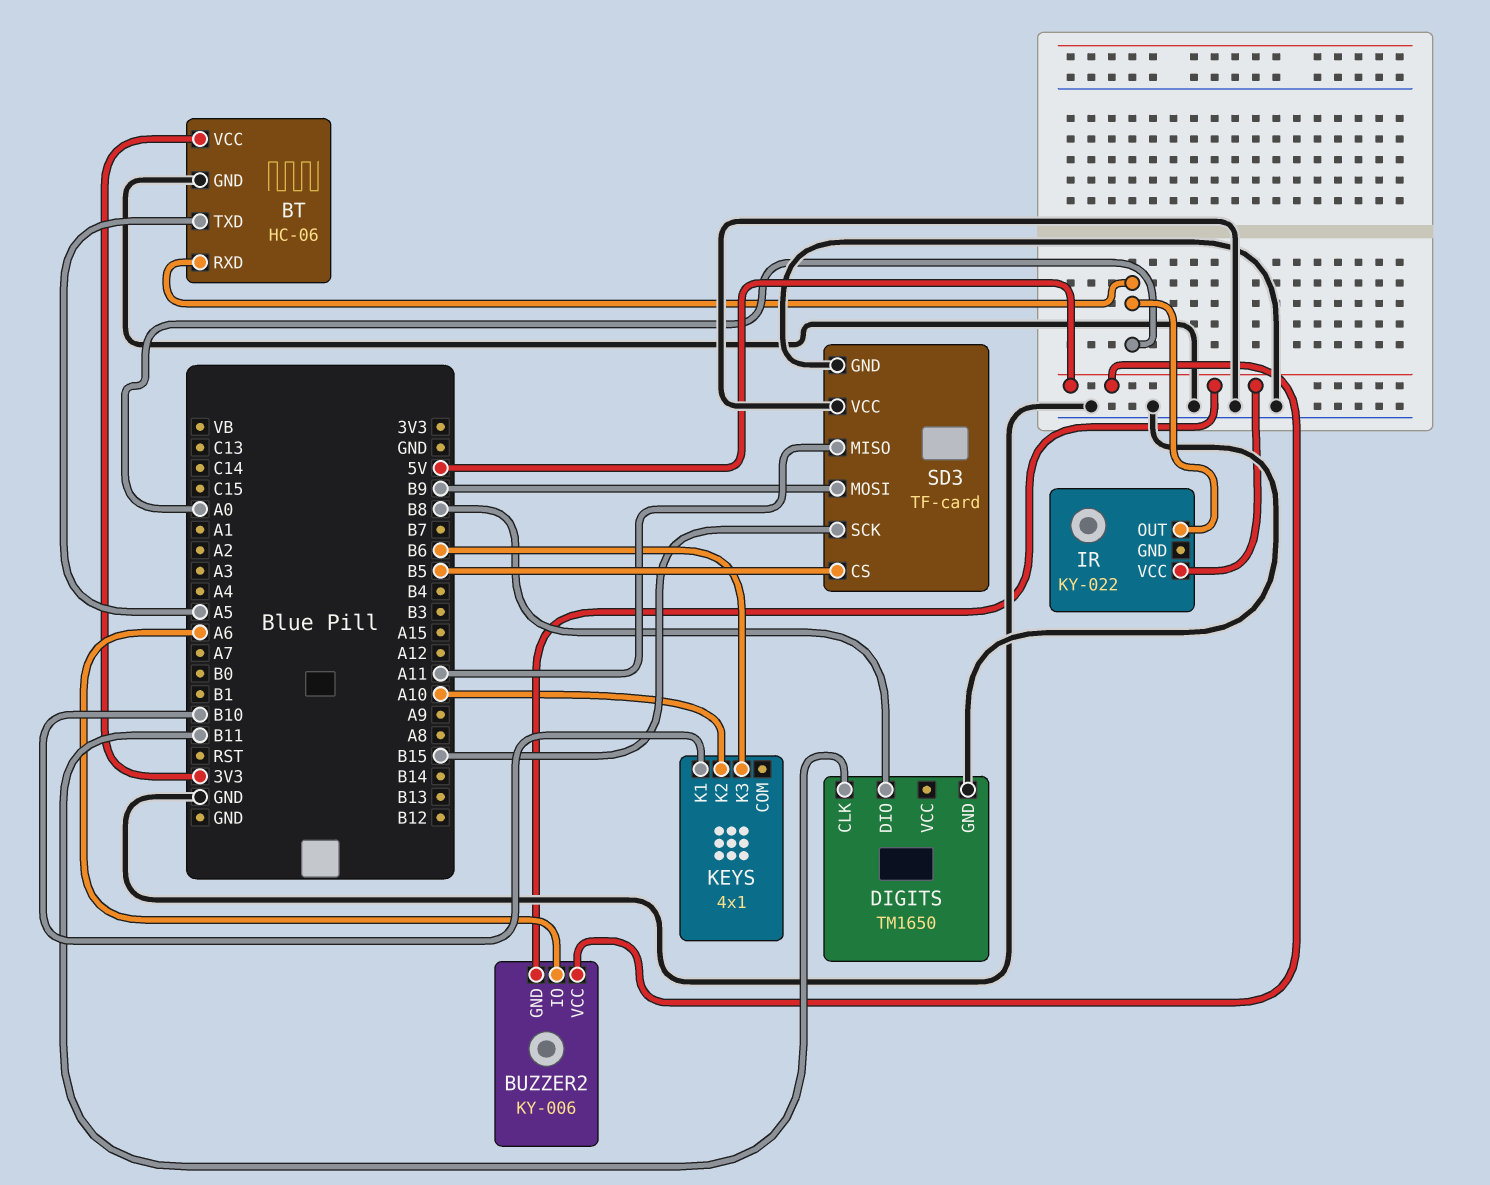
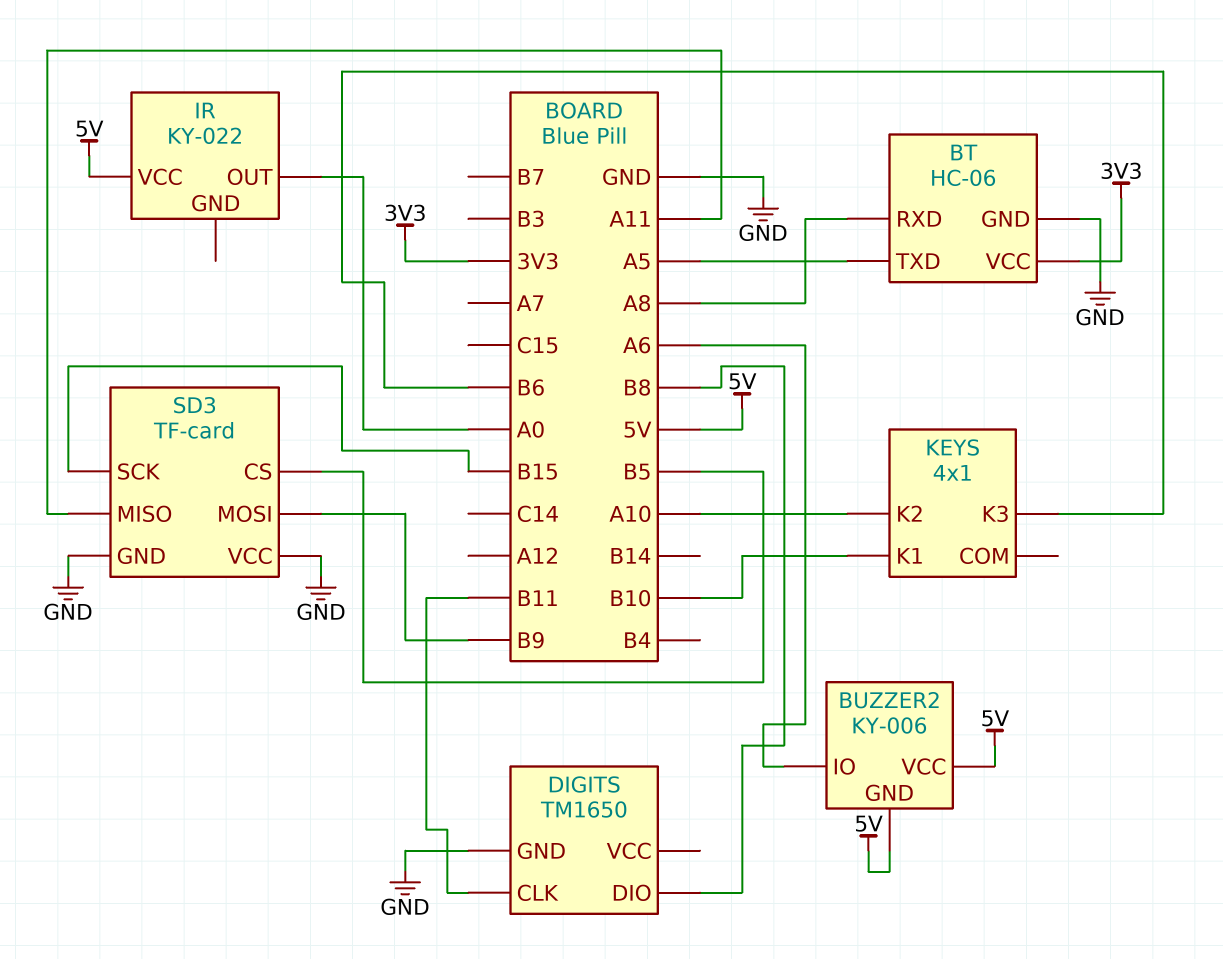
BT pin RXD: A0 -> A8

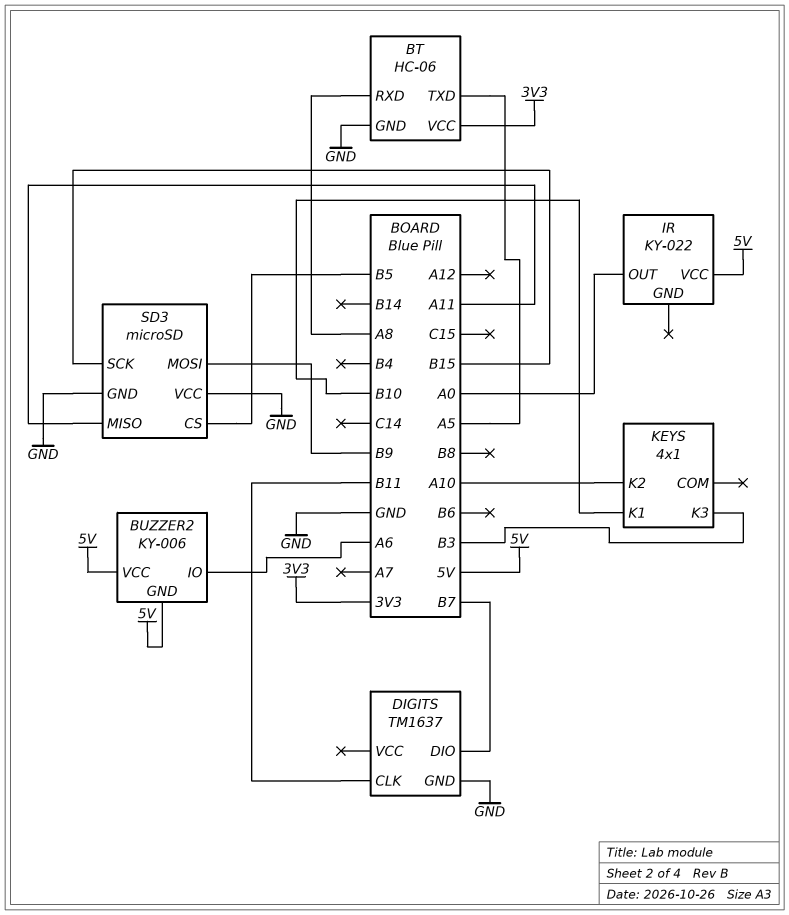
DIGITS: TM1650 -> TM1637
DIGITS pin DIO: B8 -> B7
KEYS pin K3: B6 -> B3
SD3: TF-card -> microSD

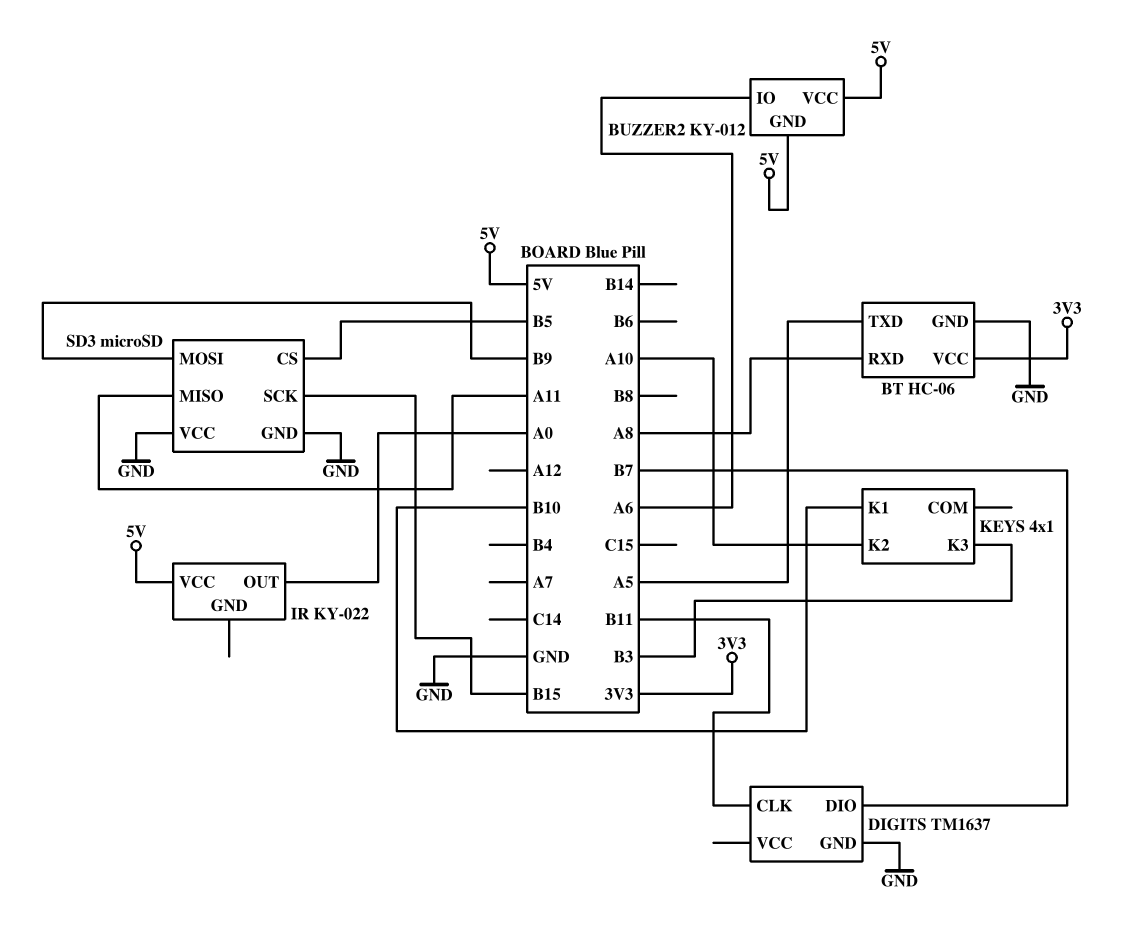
BUZZER2: KY-006 -> KY-012

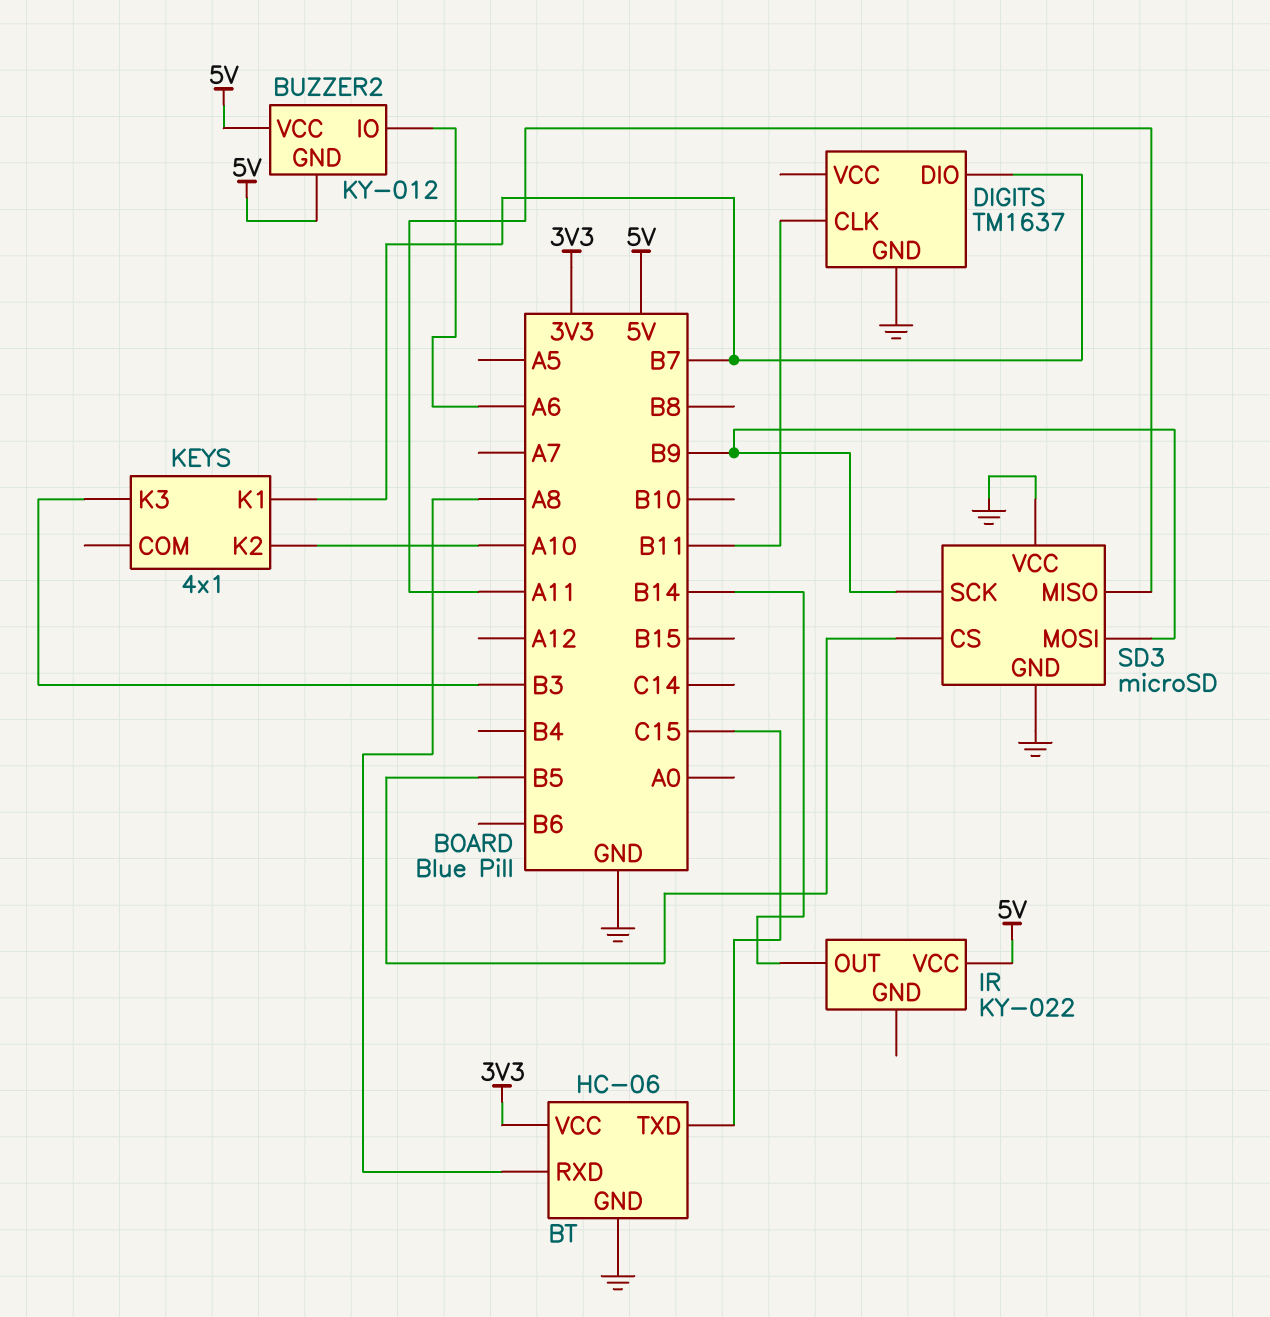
BT pin TXD: A5 -> C15
IR pin OUT: A0 -> B14
KEYS pin K1: B10 -> B7
SD3 pin SCK: B15 -> B9

